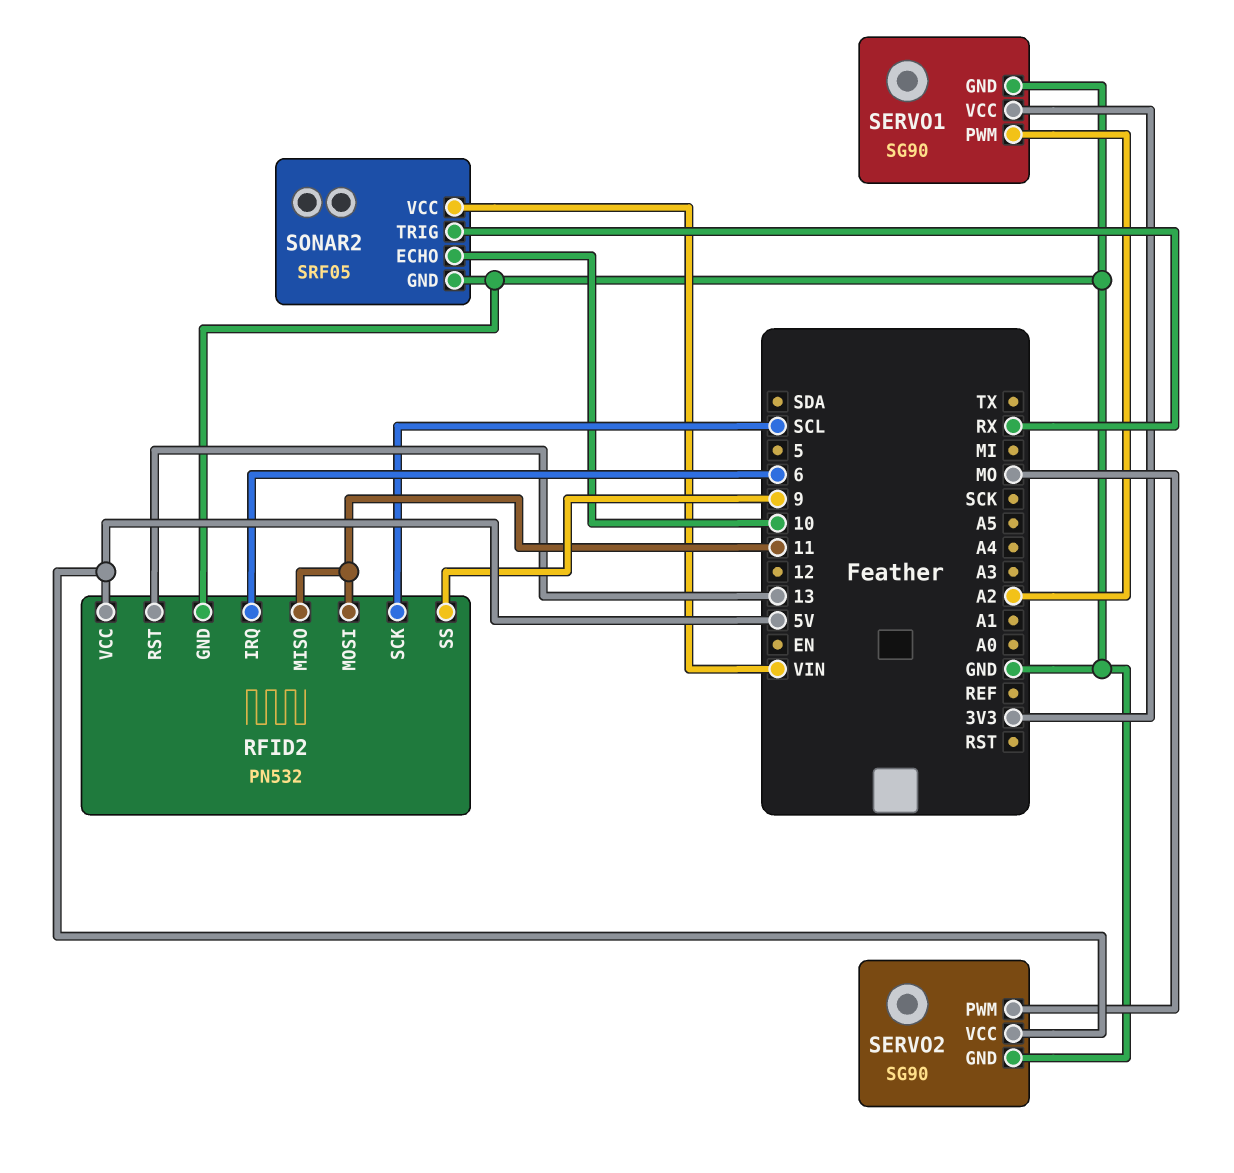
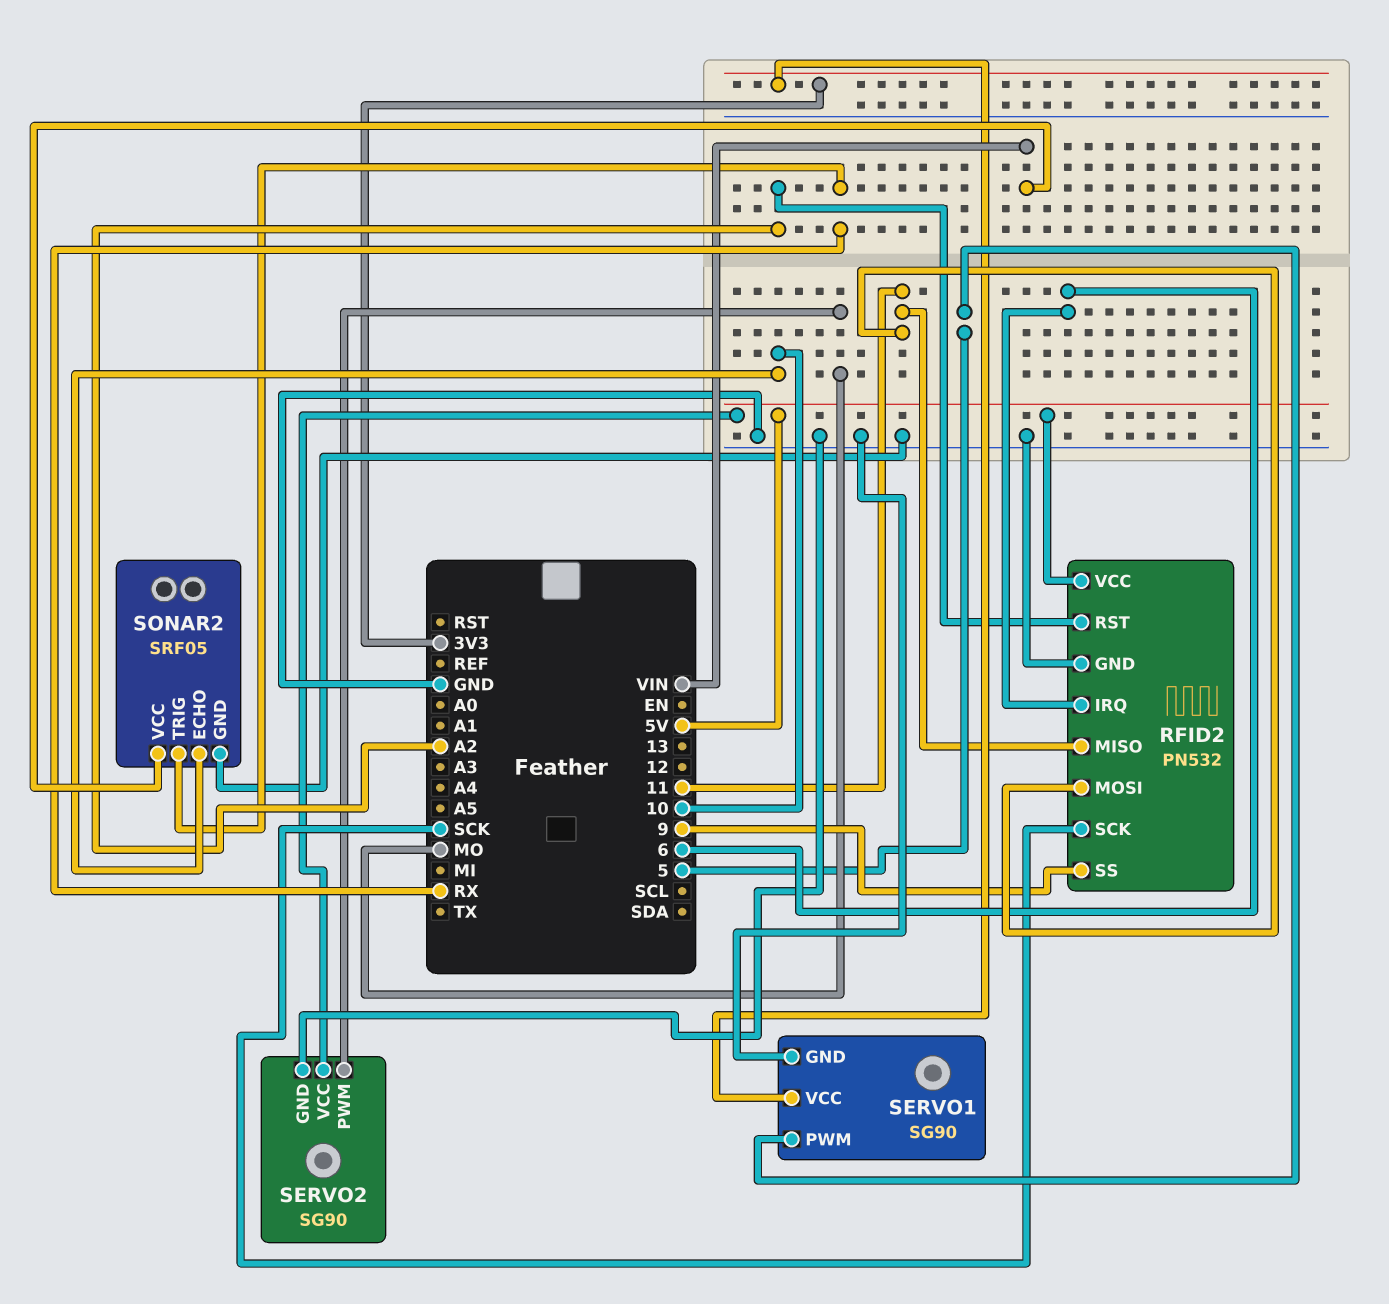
RFID2 pin RST: 13 -> A2
RFID2 pin SCK: SCL -> SCK
SERVO1 pin PWM: A2 -> 5

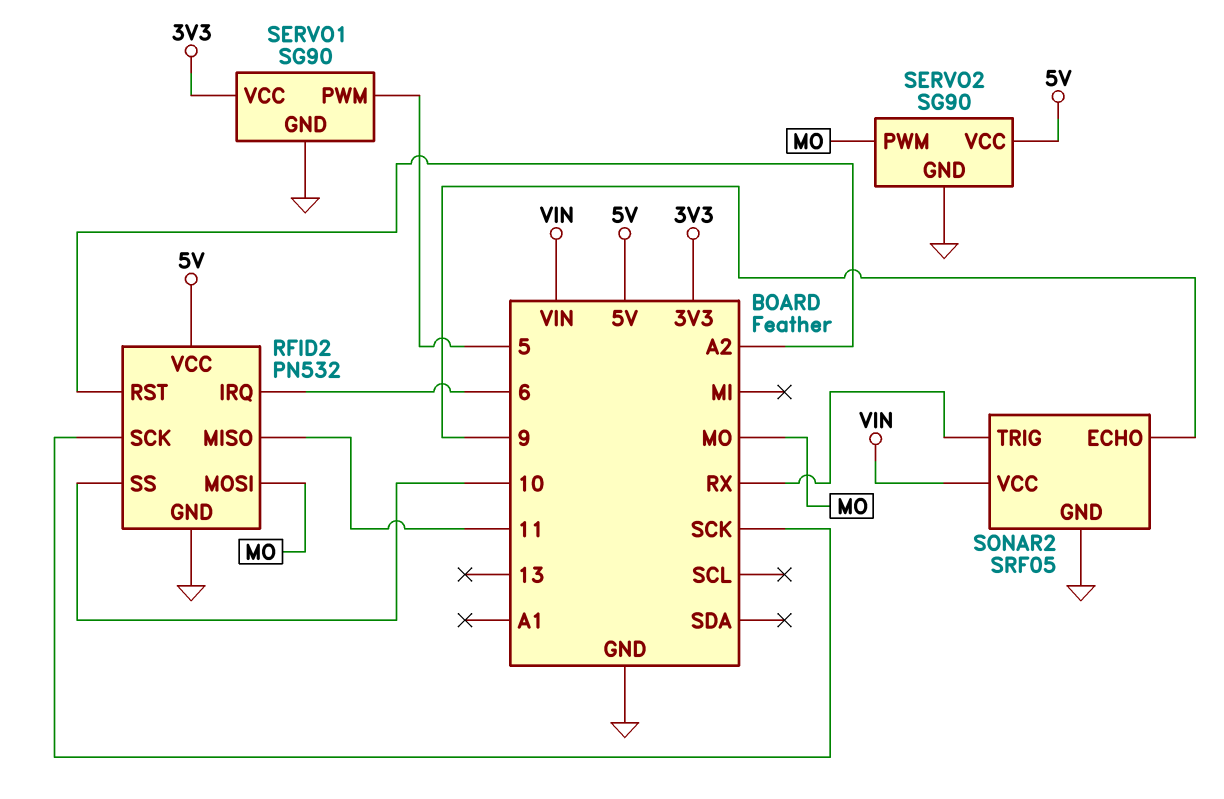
RFID2 pin MOSI: 11 -> MO
RFID2 pin SS: 9 -> 10
SONAR2 pin ECHO: 10 -> 9

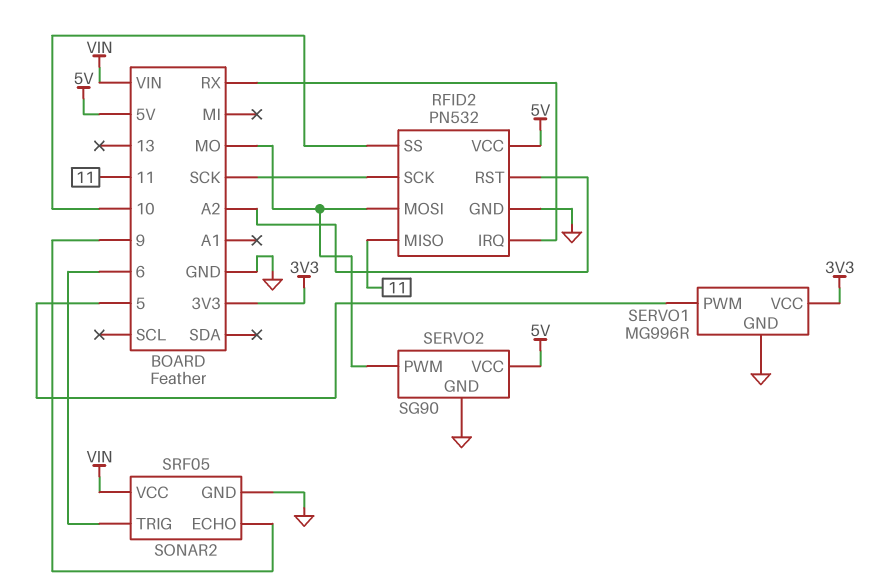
RFID2 pin IRQ: 6 -> RX
SERVO1: SG90 -> MG996R
SONAR2 pin TRIG: RX -> 6

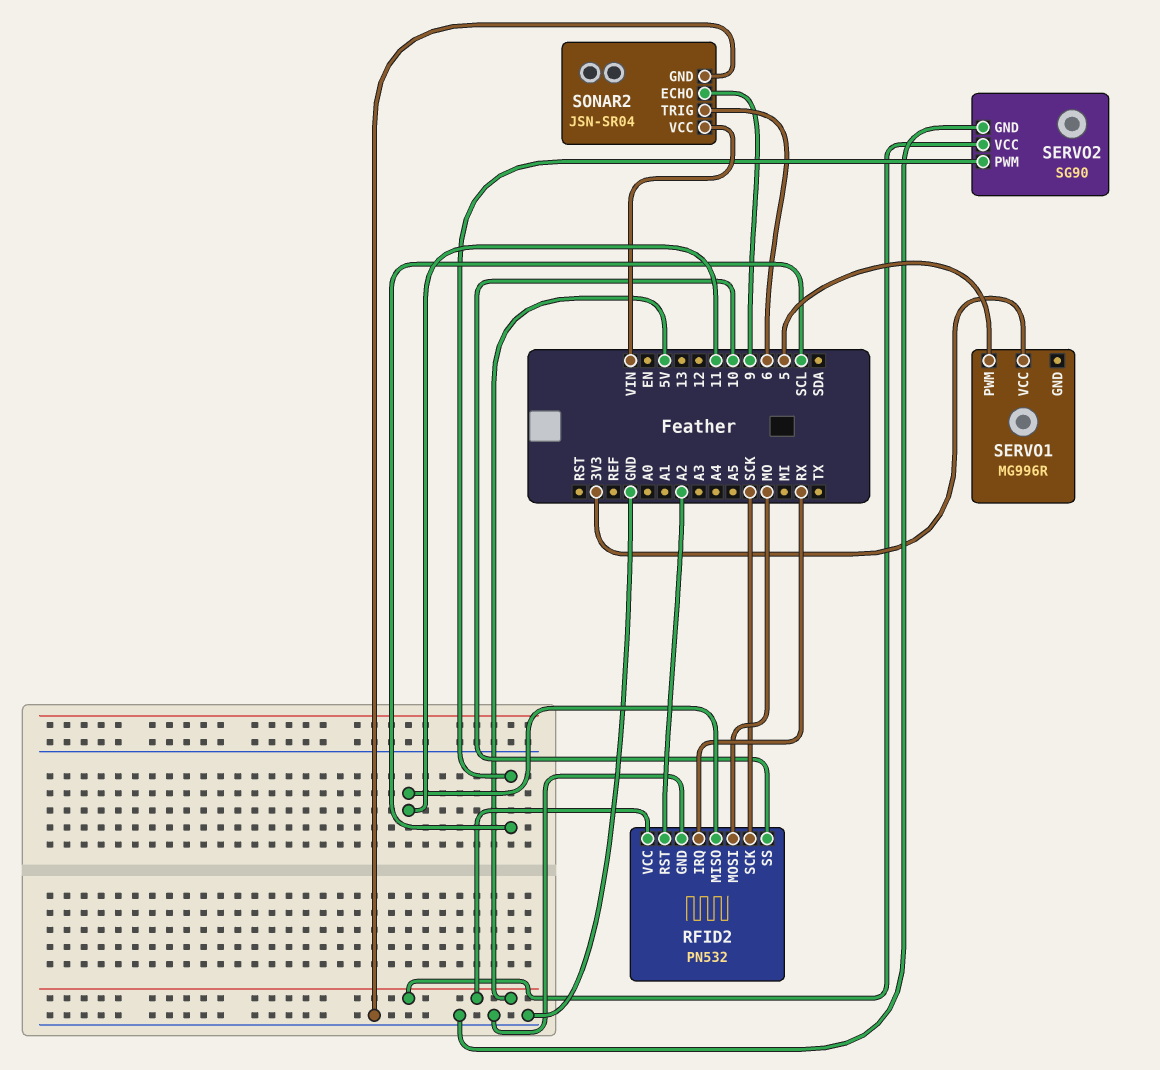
SERVO1 pin GND: GND -> none
SERVO2 pin PWM: MO -> SCL
SONAR2: SRF05 -> JSN-SR04

